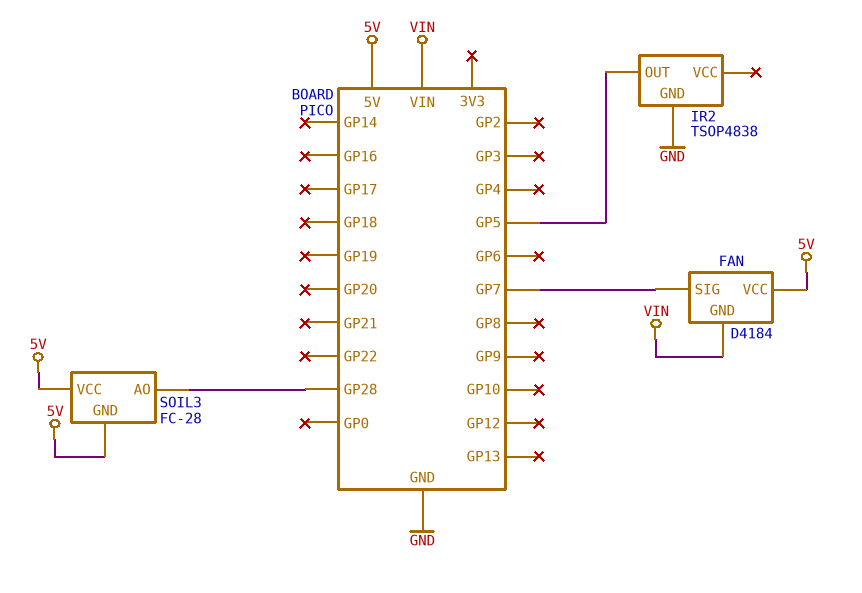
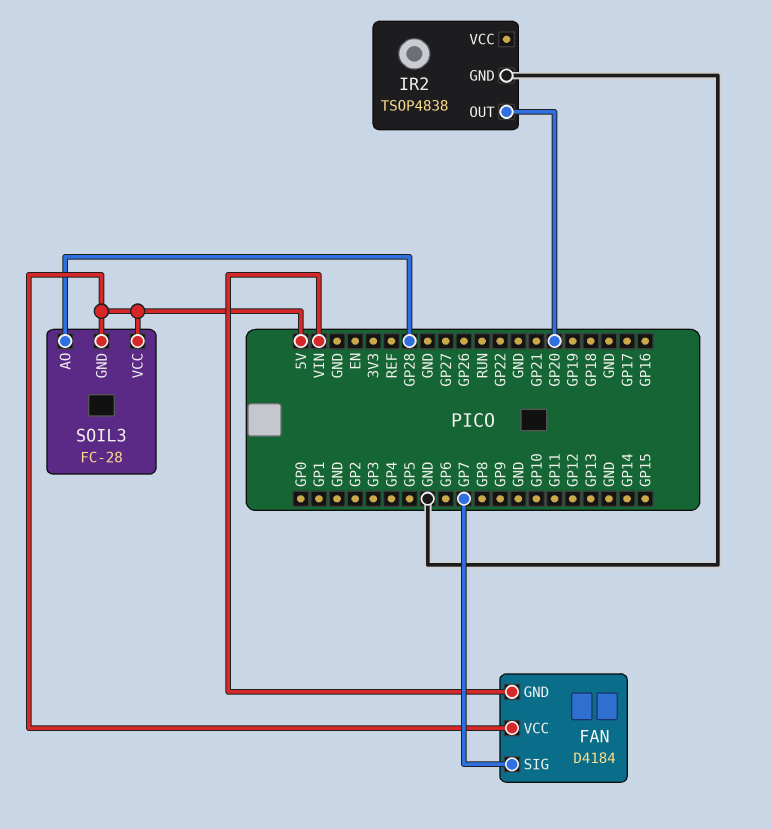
IR2 pin OUT: GP5 -> GP20

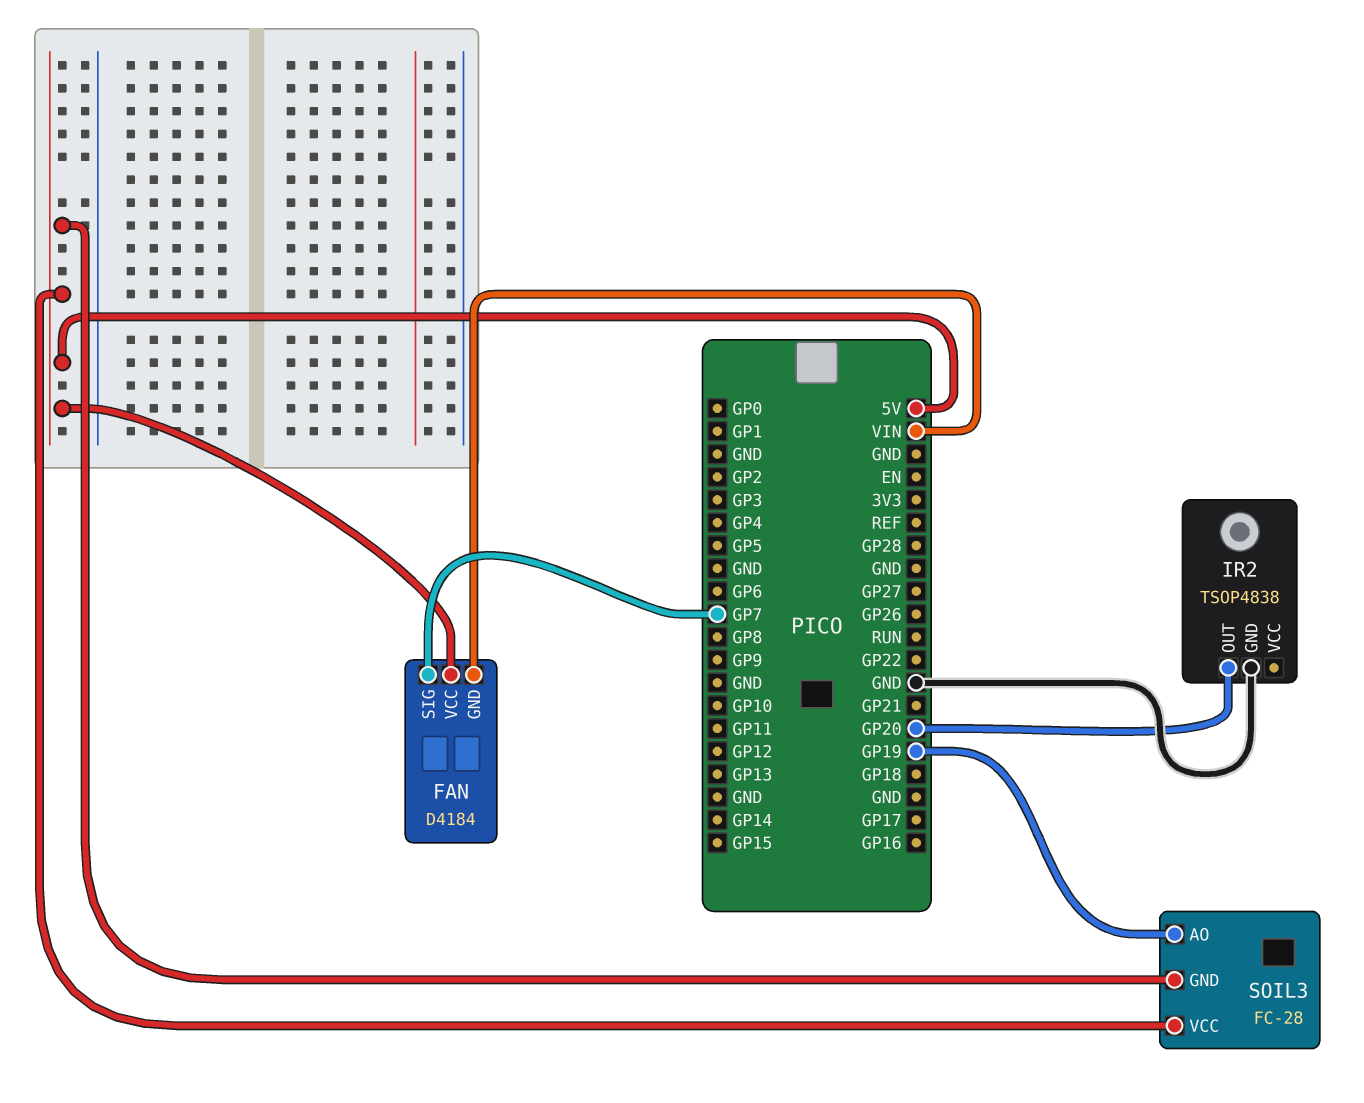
SOIL3 pin AO: GP28 -> GP19

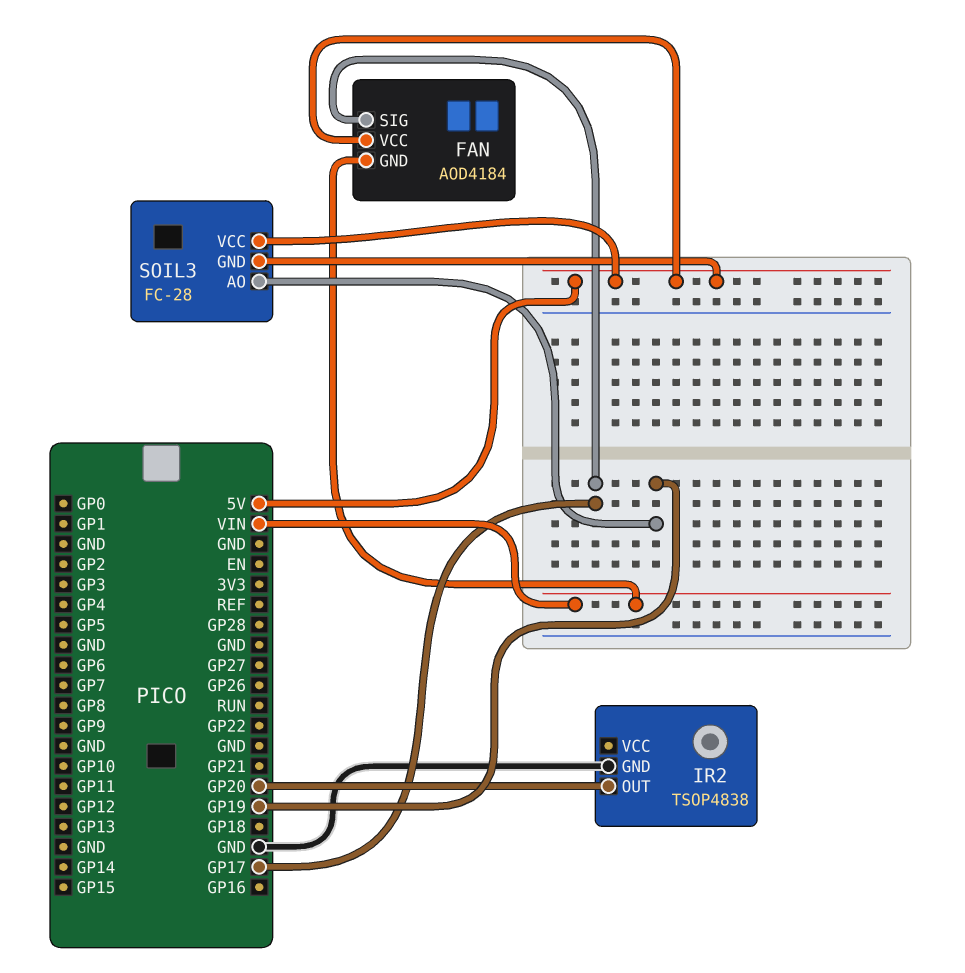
FAN: D4184 -> AOD4184
FAN pin SIG: GP7 -> GP17

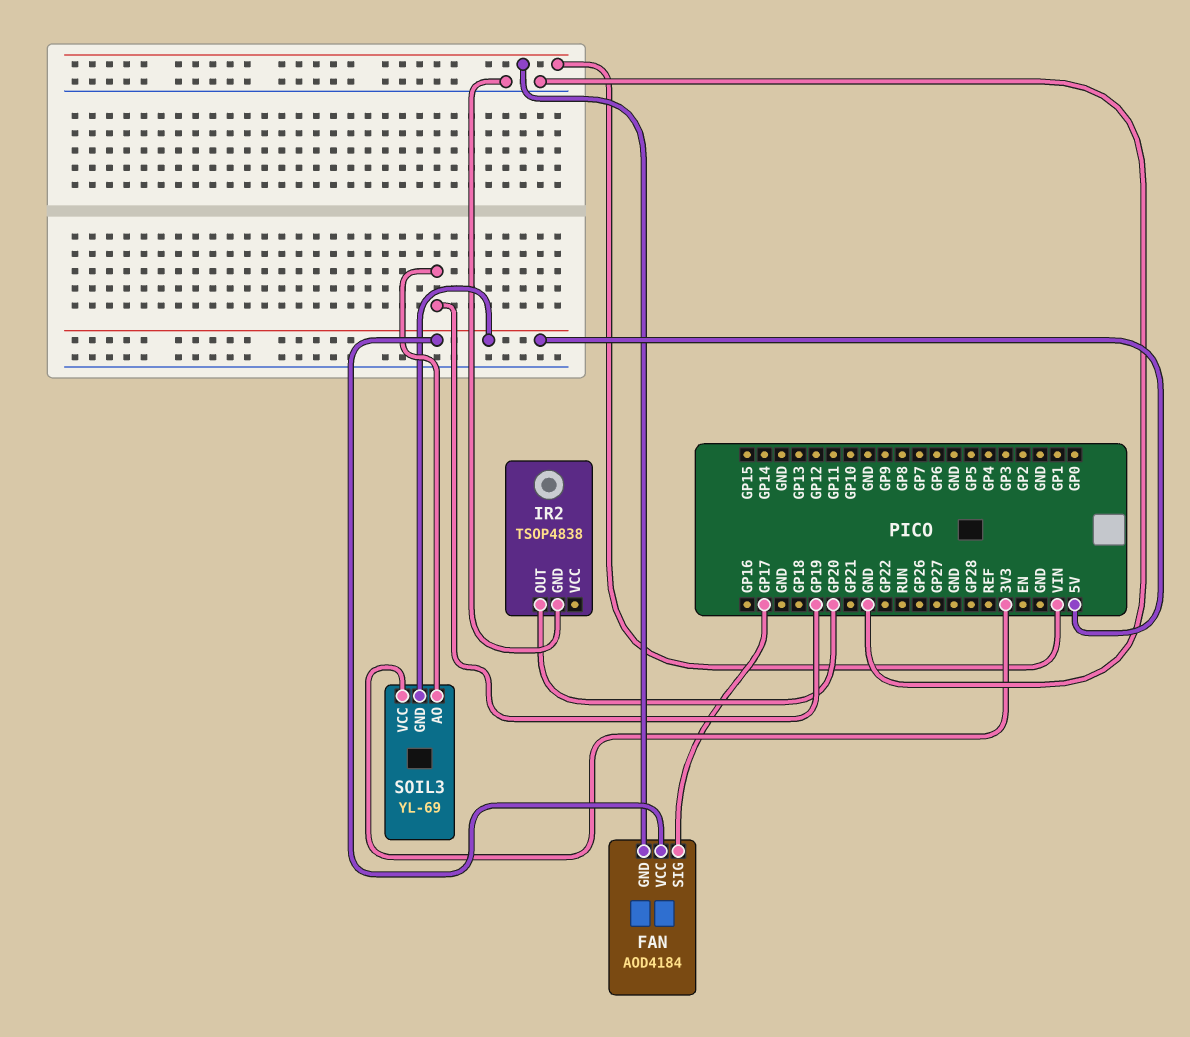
SOIL3: FC-28 -> YL-69
SOIL3 pin VCC: 5V -> 3V3

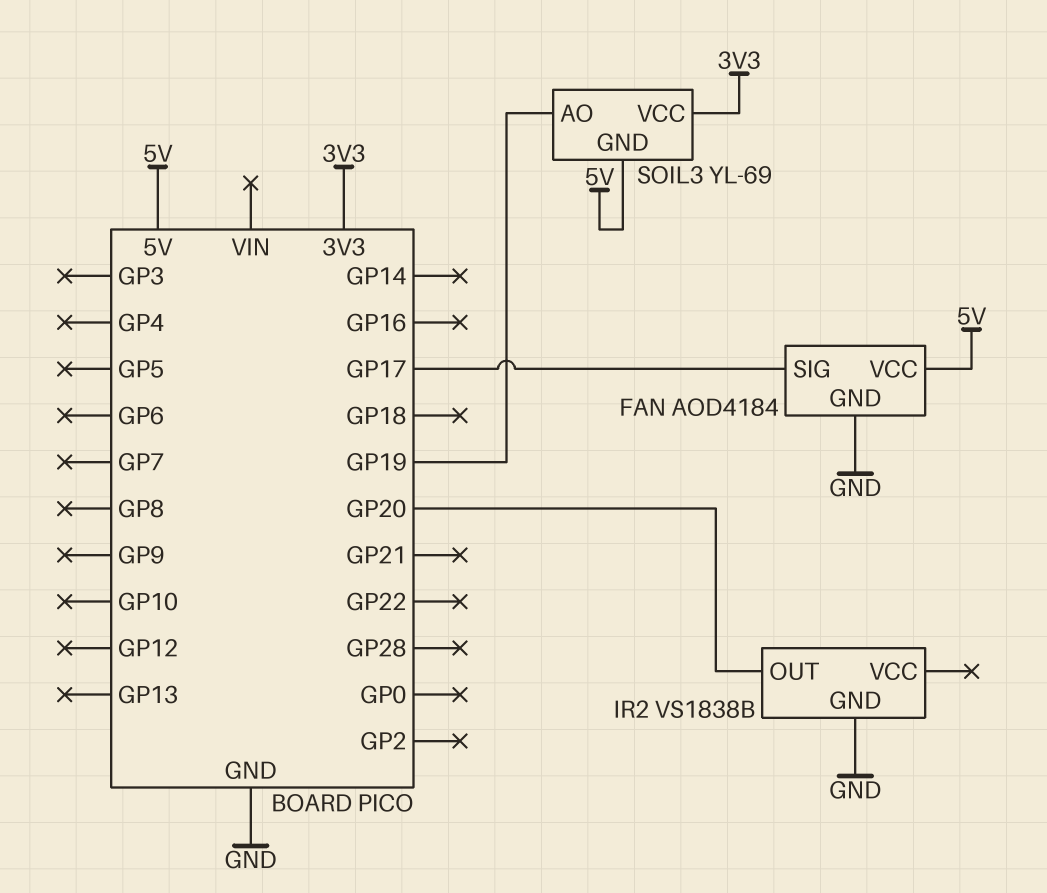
FAN pin GND: VIN -> GND
IR2: TSOP4838 -> VS1838B

